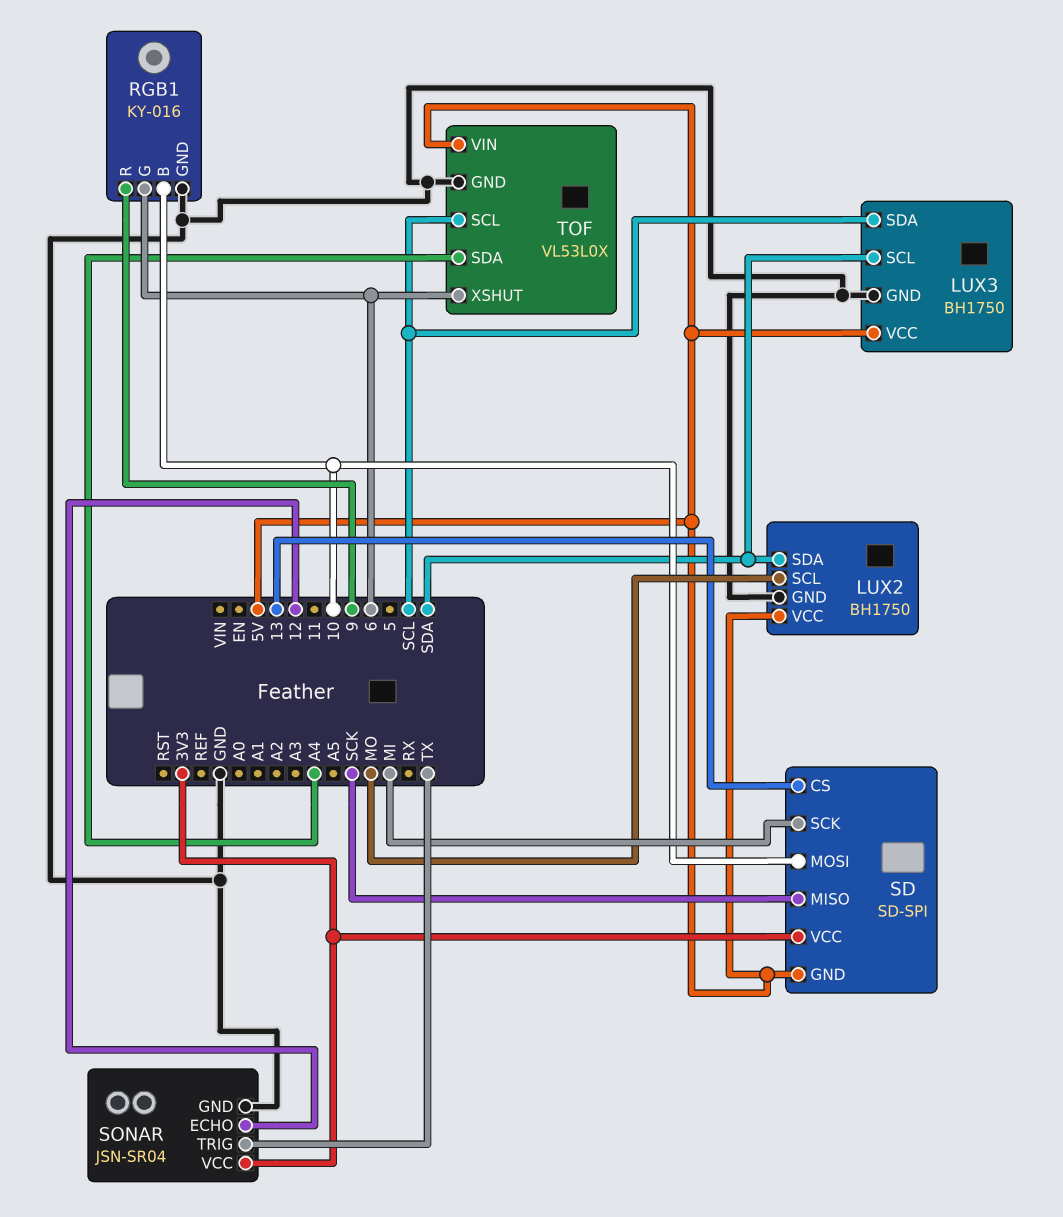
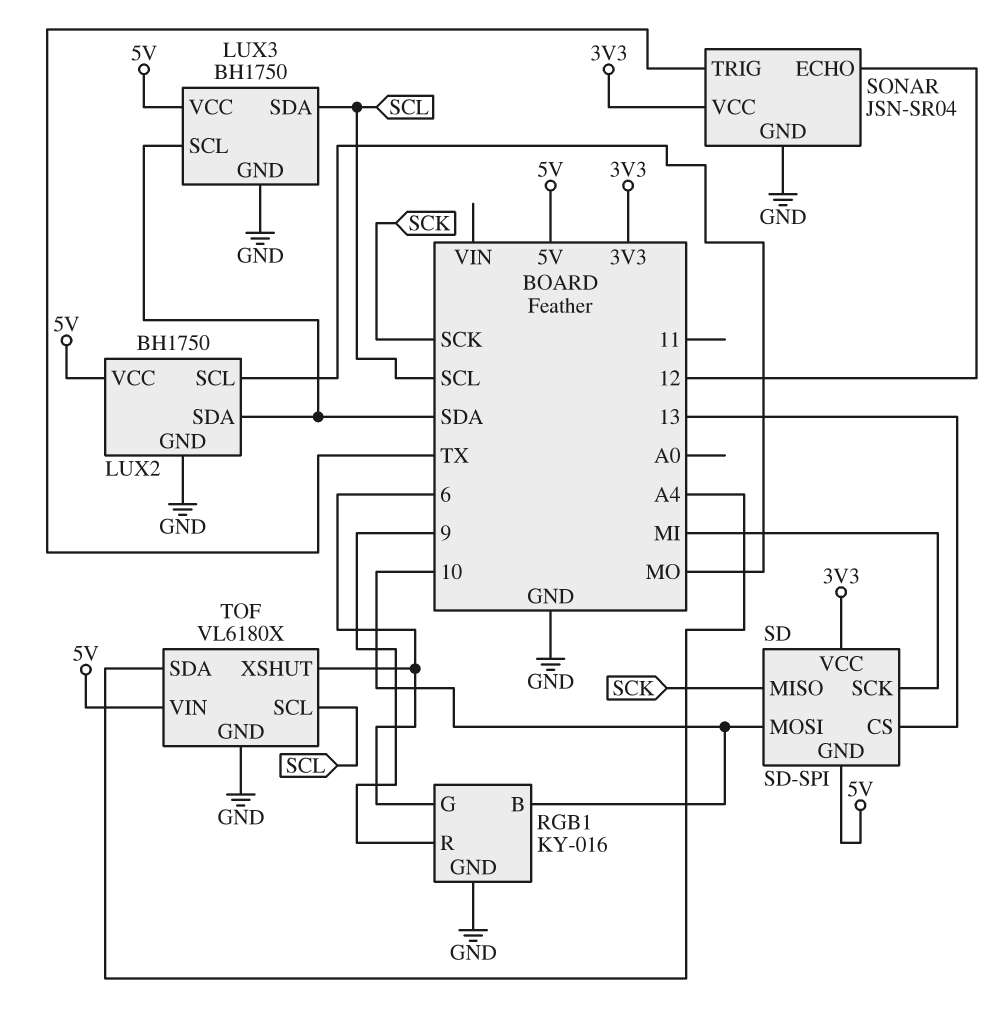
TOF: VL53L0X -> VL6180X

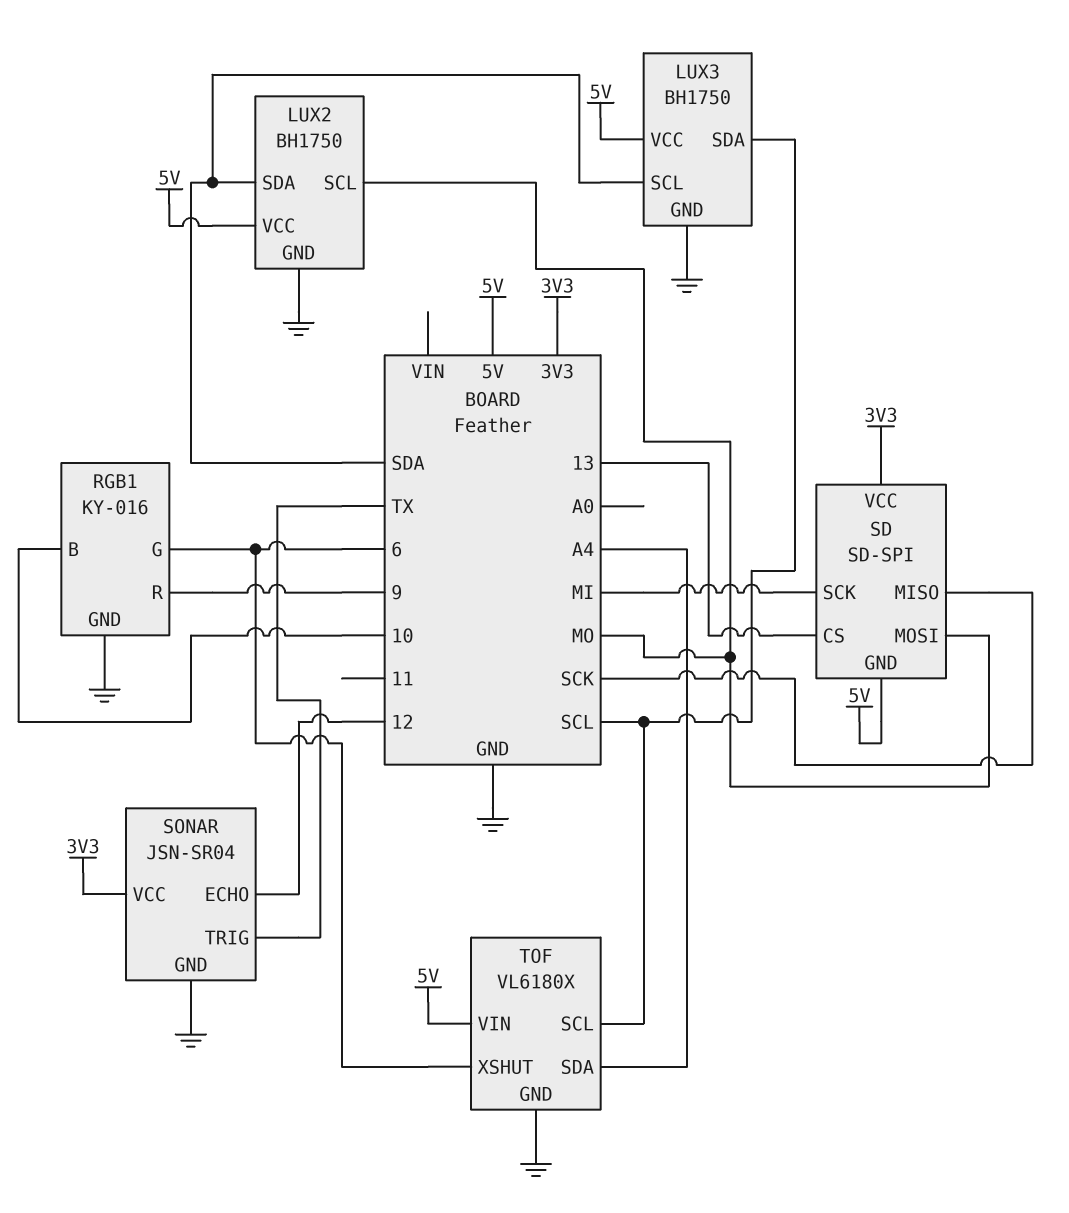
SD pin MOSI: 10 -> MO

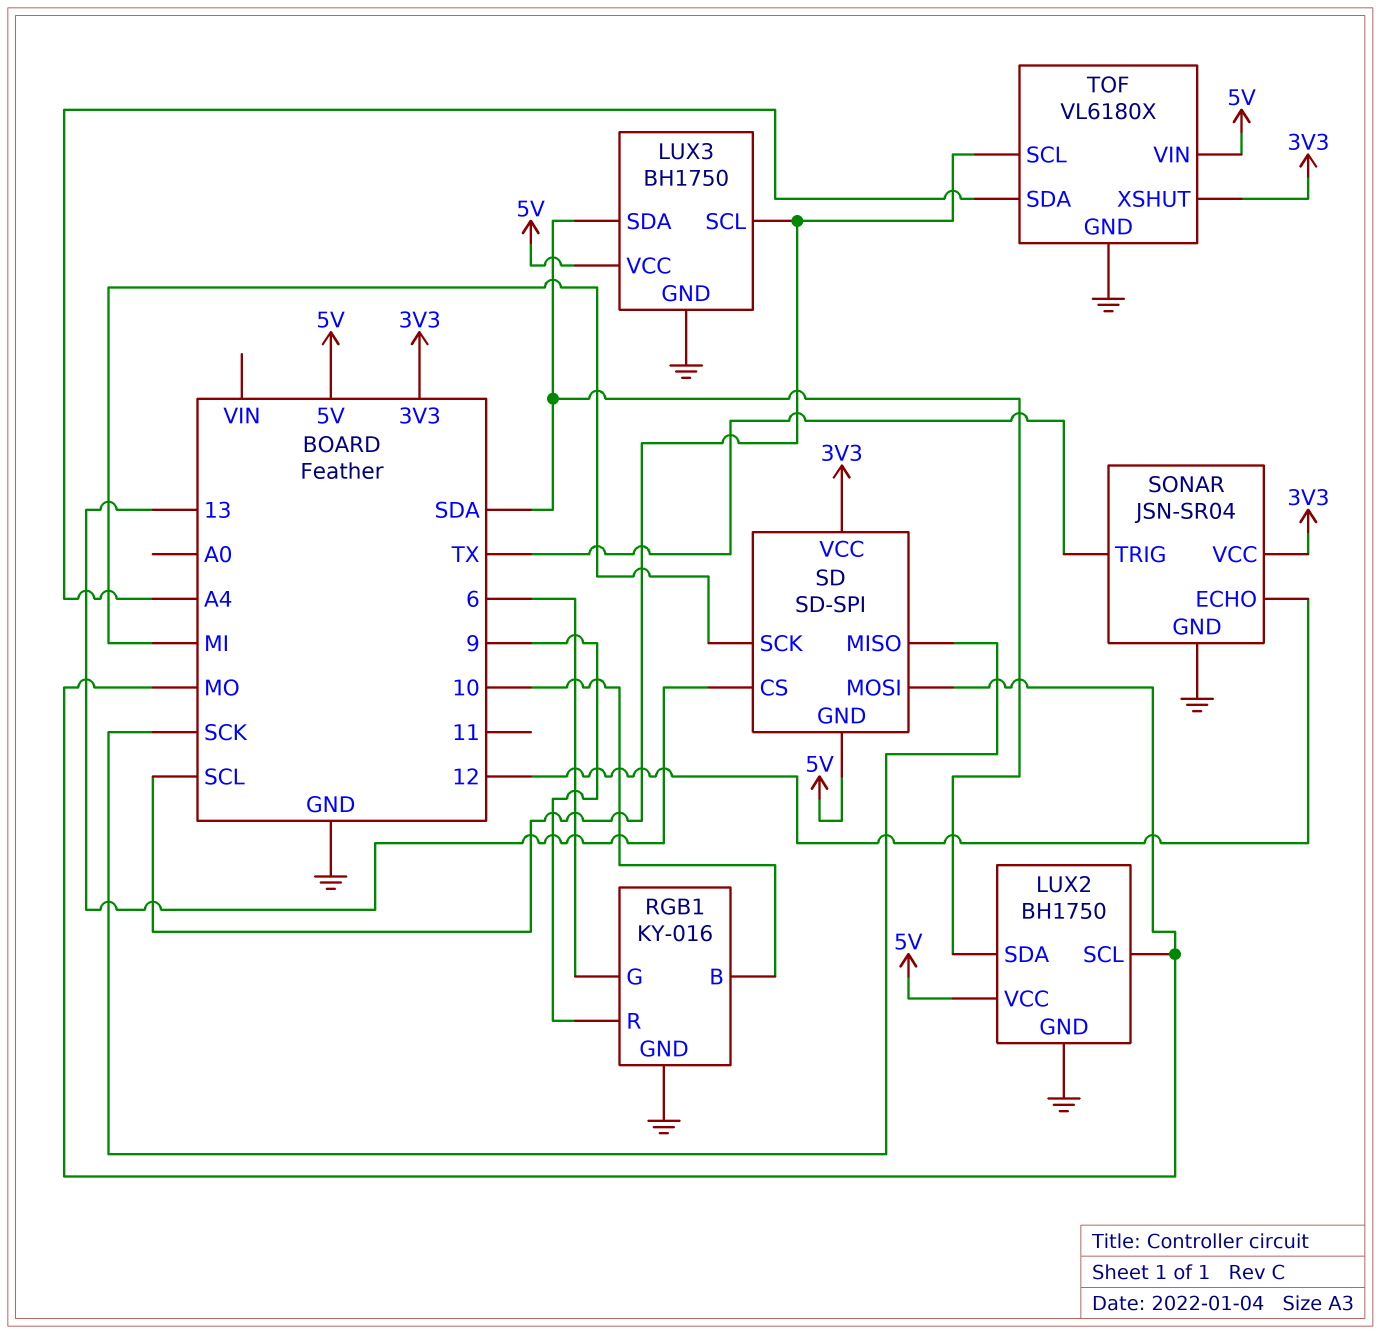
LUX3 pin SCL: SDA -> SCL
LUX3 pin SDA: SCL -> SDA
TOF pin XSHUT: 6 -> 3V3

